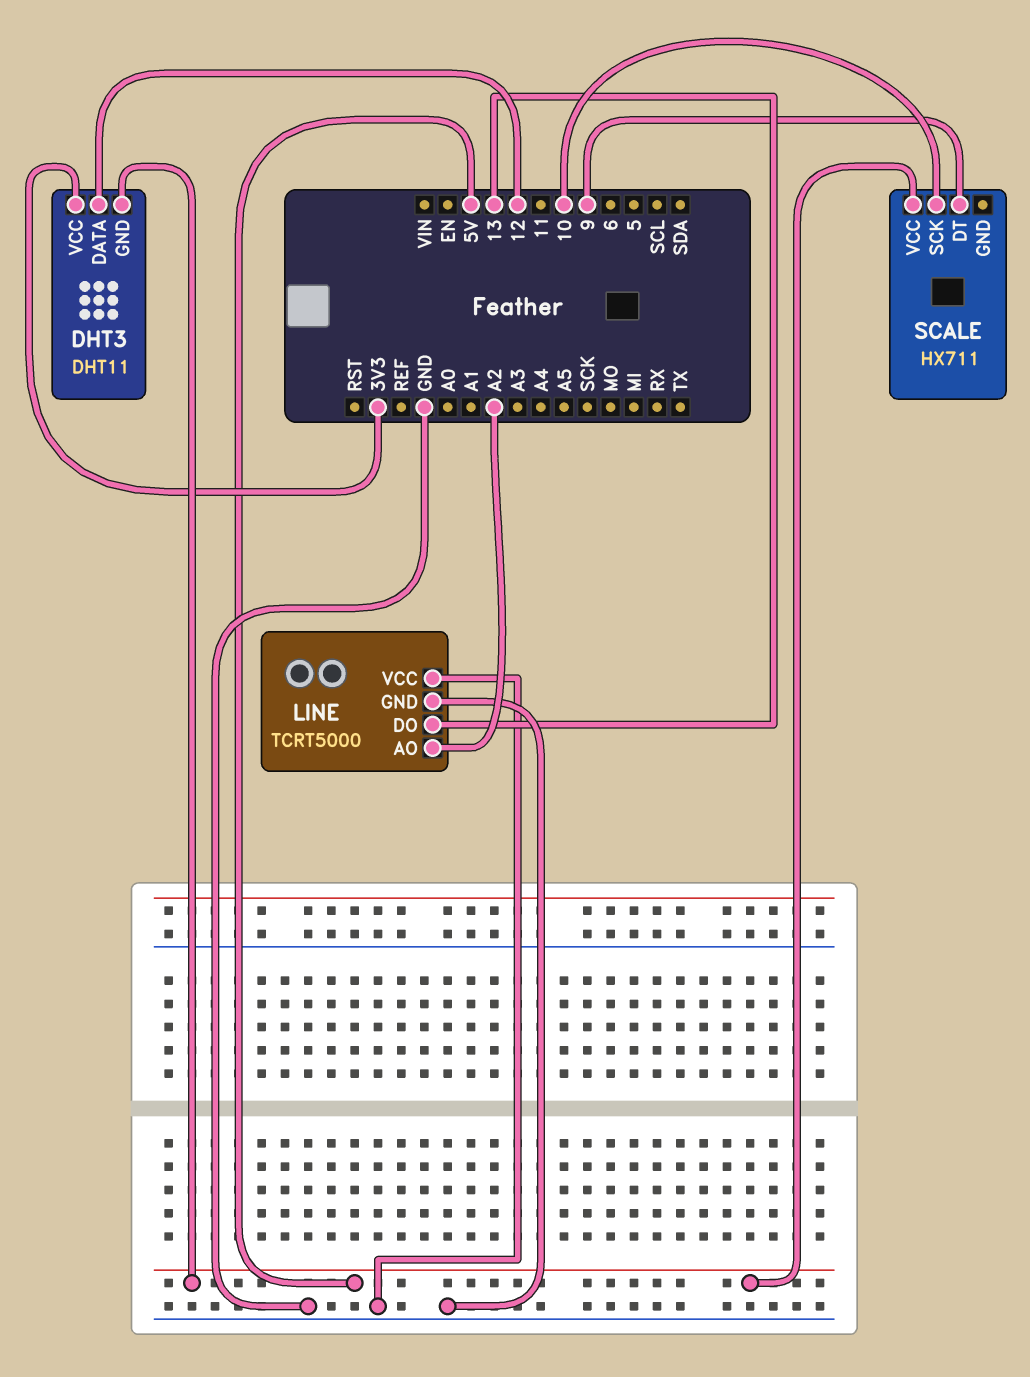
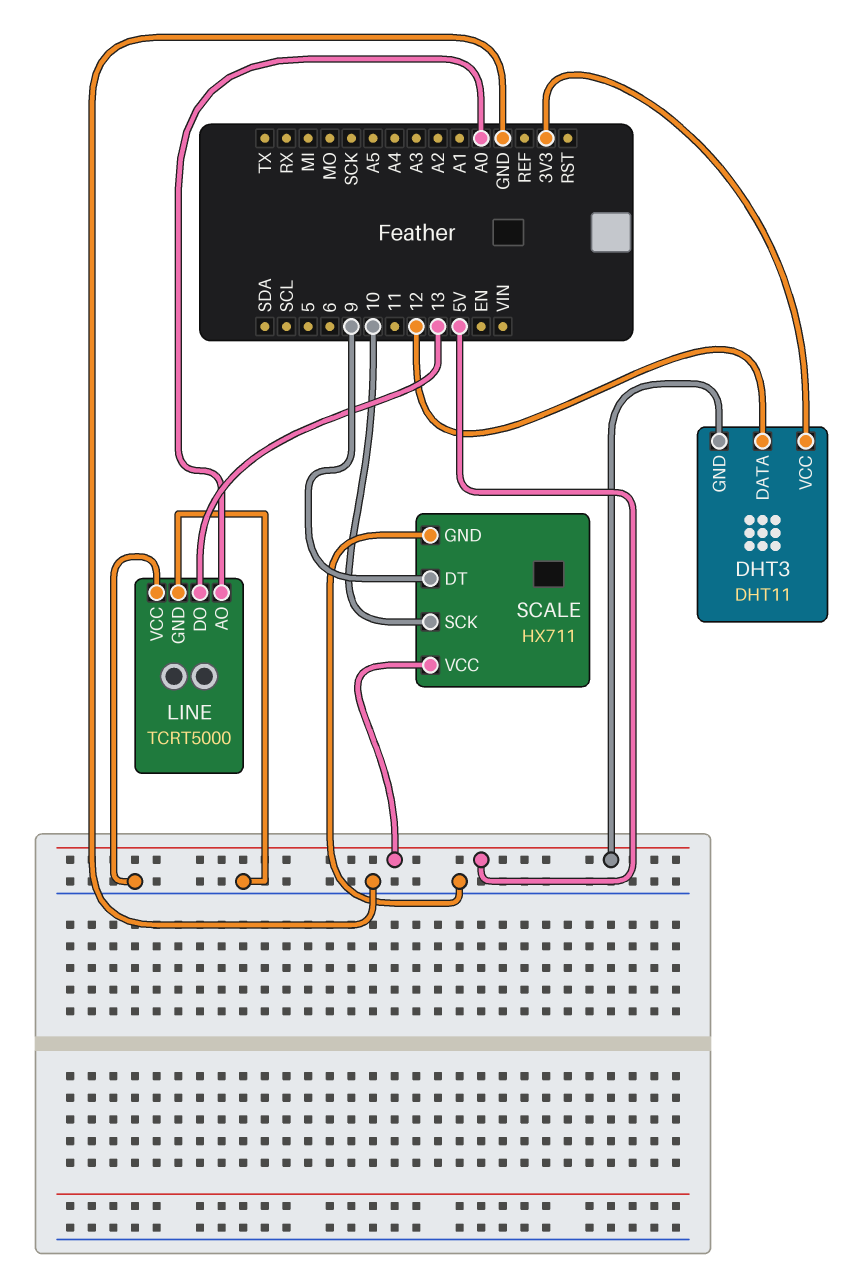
LINE pin AO: A2 -> A0
SCALE pin GND: none -> GND

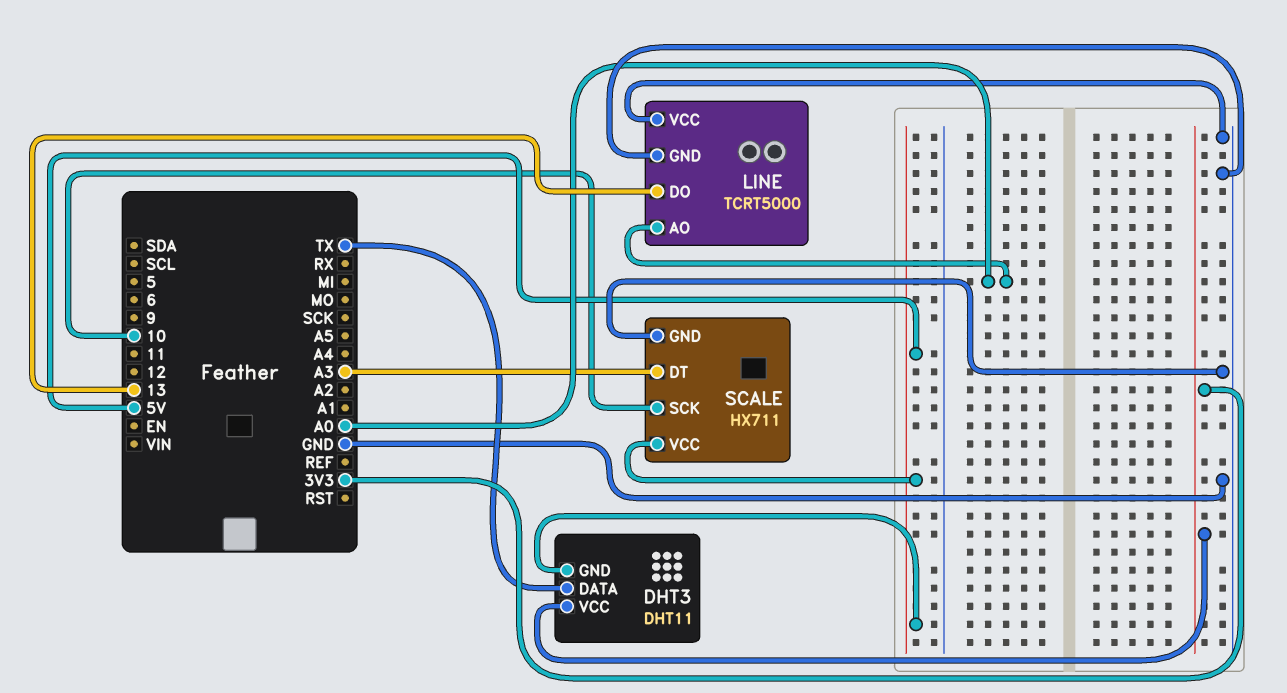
DHT3 pin DATA: 12 -> TX
SCALE pin DT: 9 -> A3

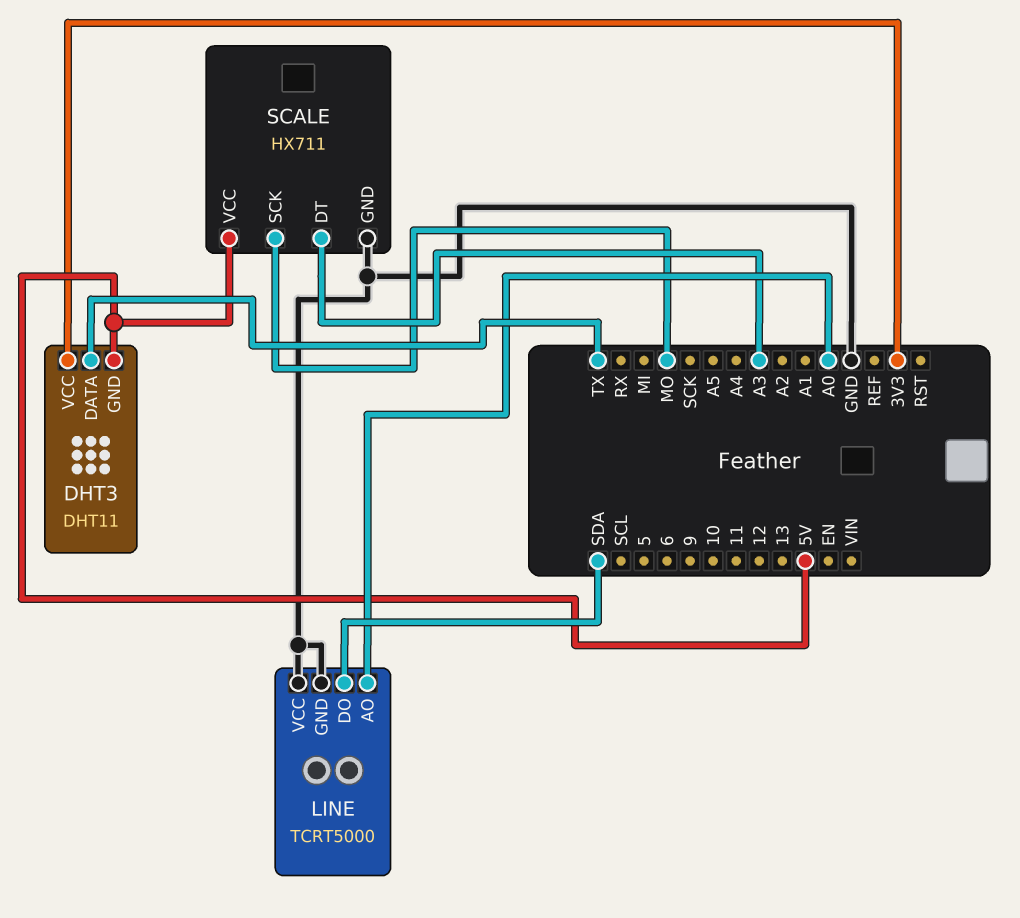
LINE pin DO: 13 -> SDA
SCALE pin SCK: 10 -> MO

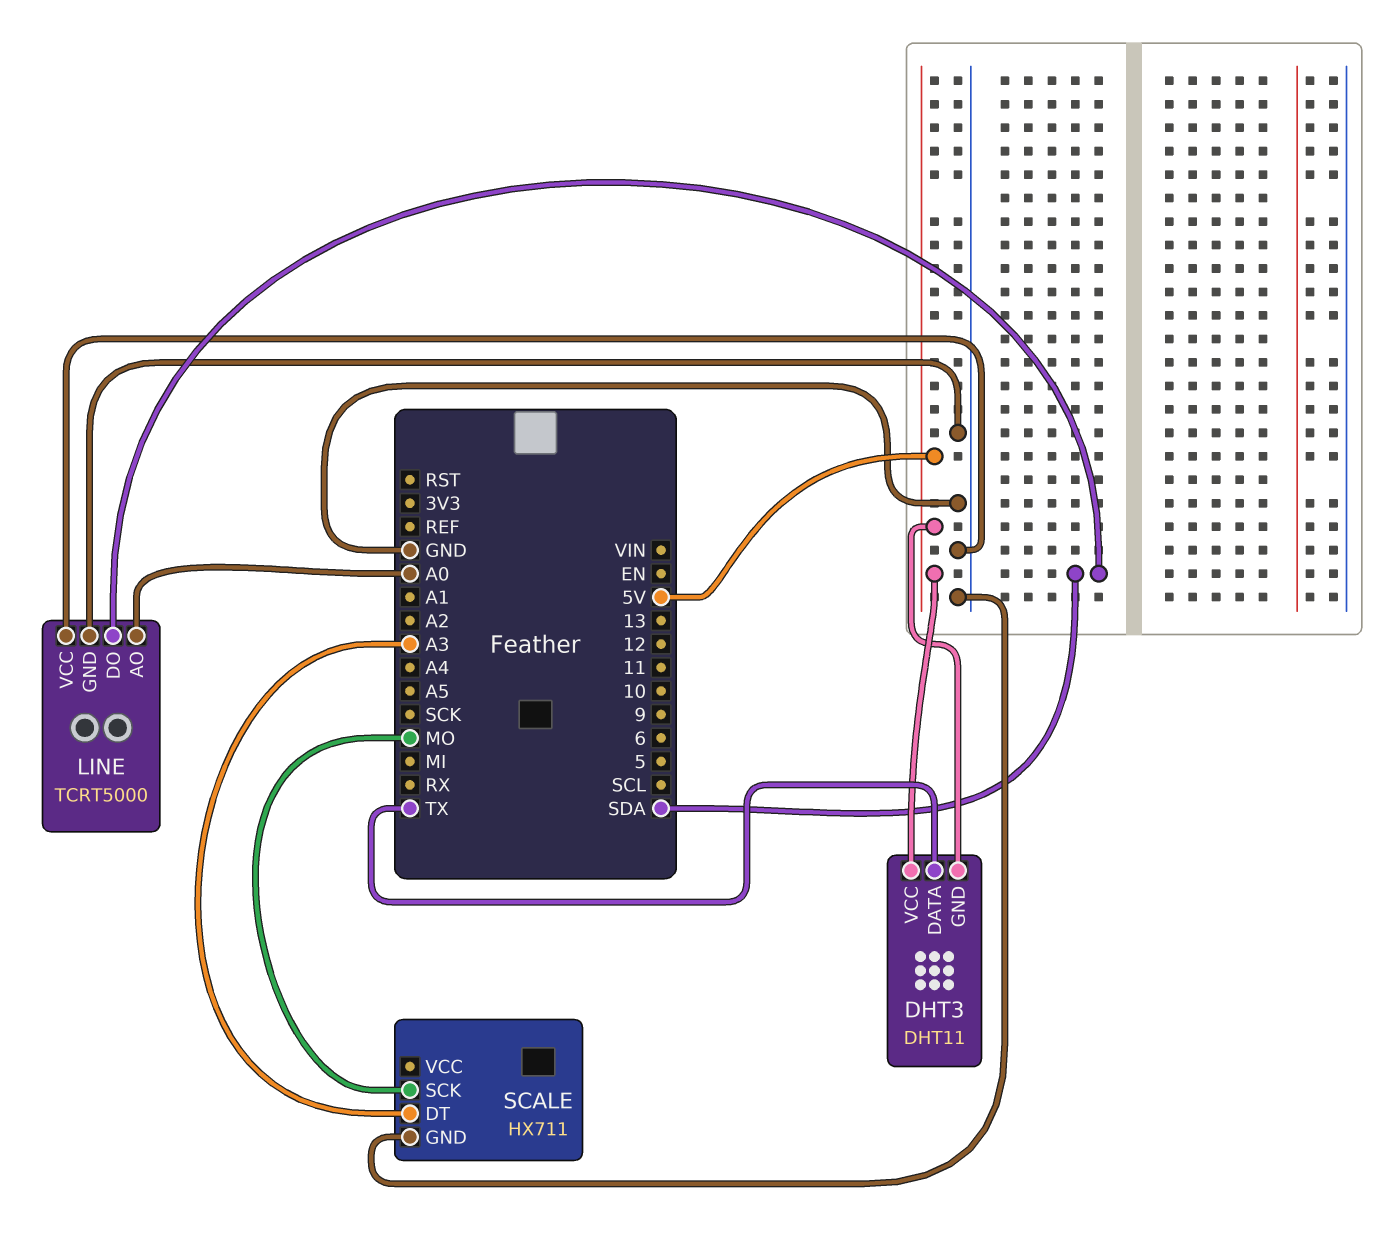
DHT3 pin VCC: 3V3 -> 5V
SCALE pin VCC: 5V -> none

